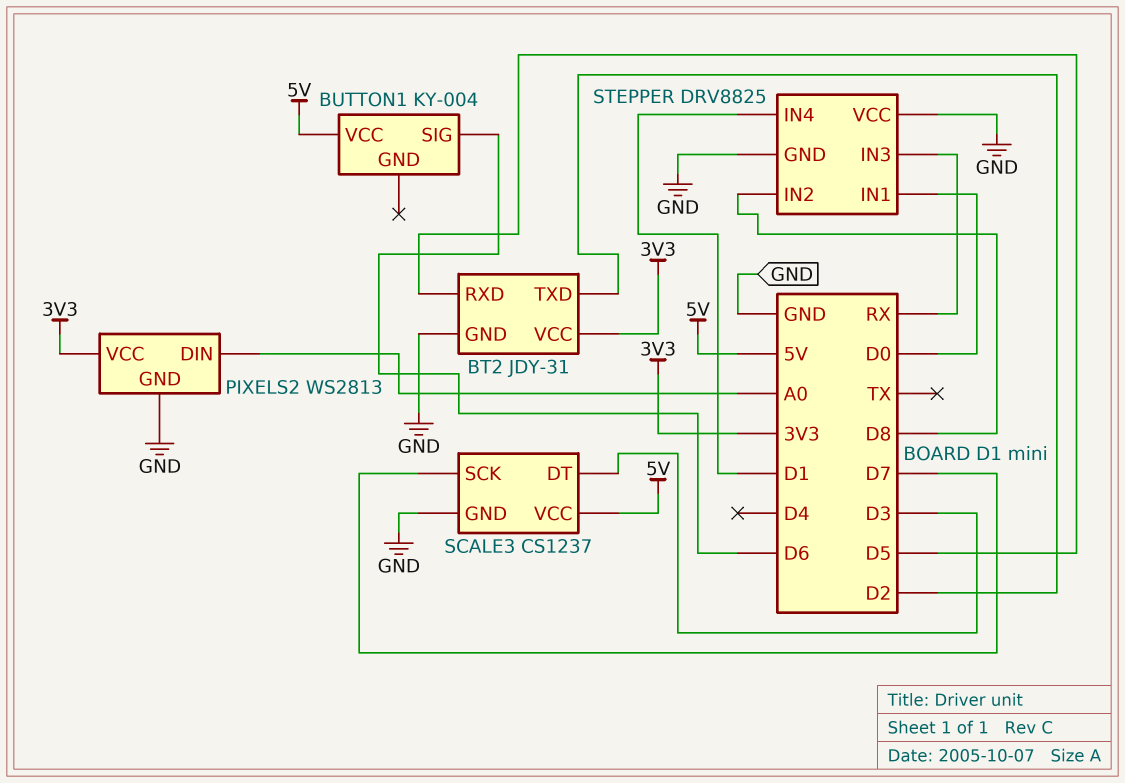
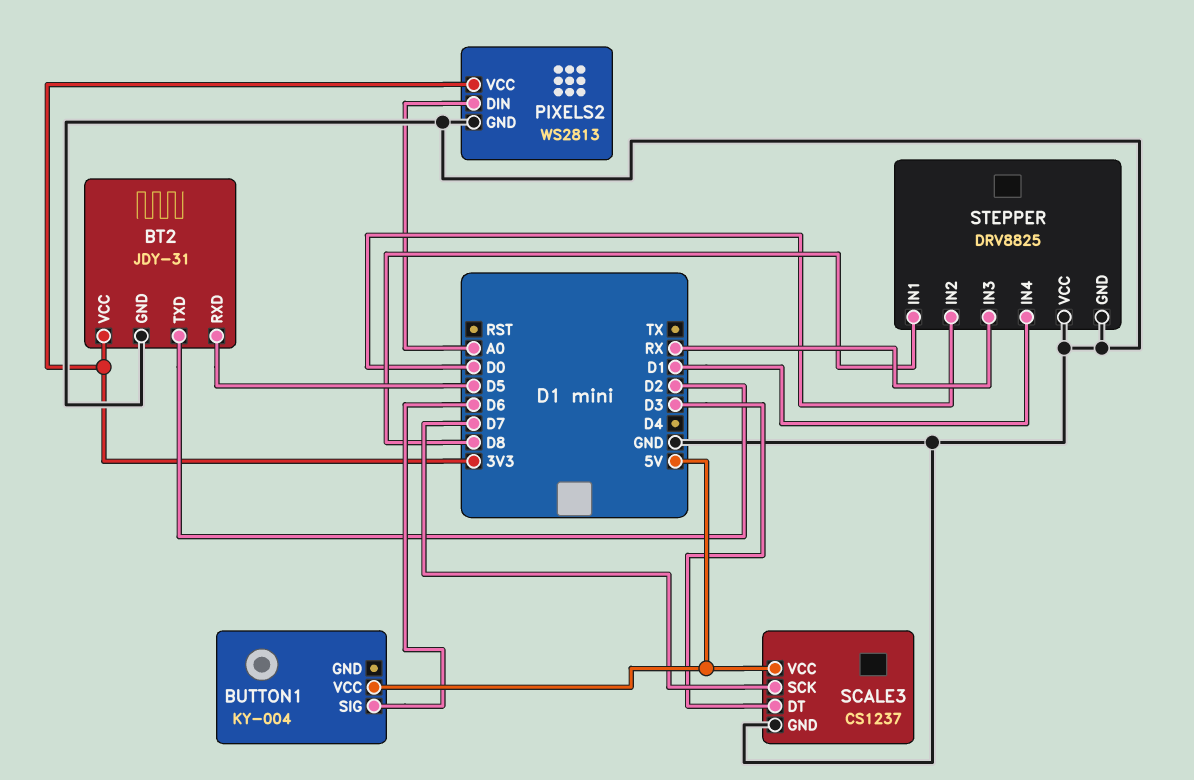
STEPPER pin IN1: D0 -> D8
STEPPER pin IN2: D8 -> D0

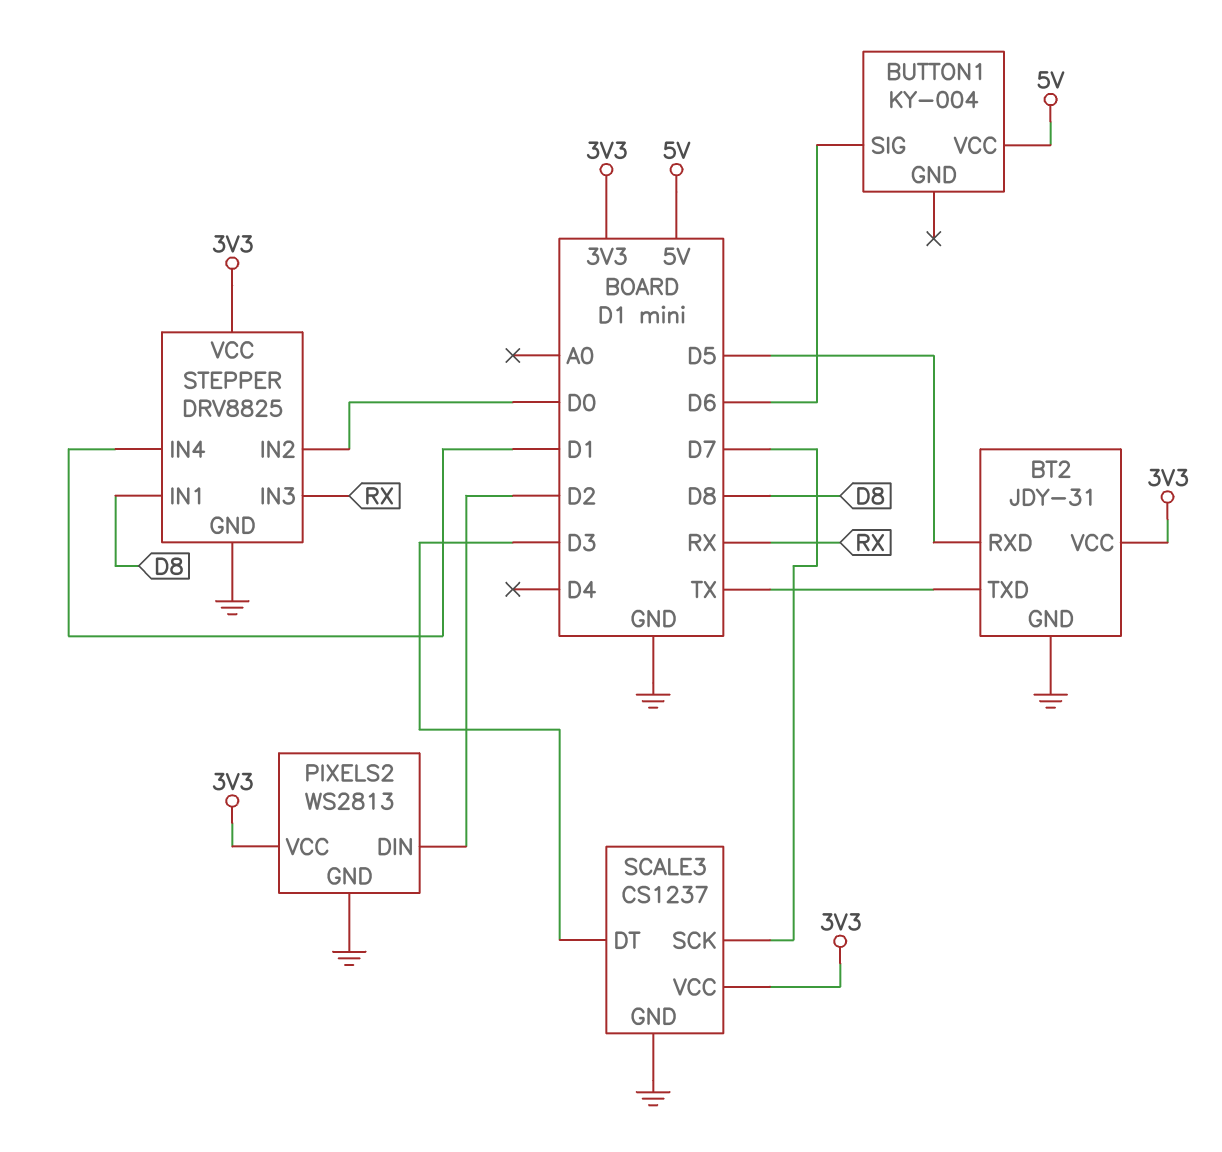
BT2 pin TXD: D2 -> TX
PIXELS2 pin DIN: A0 -> D2
SCALE3 pin VCC: 5V -> 3V3
STEPPER pin VCC: GND -> 3V3

